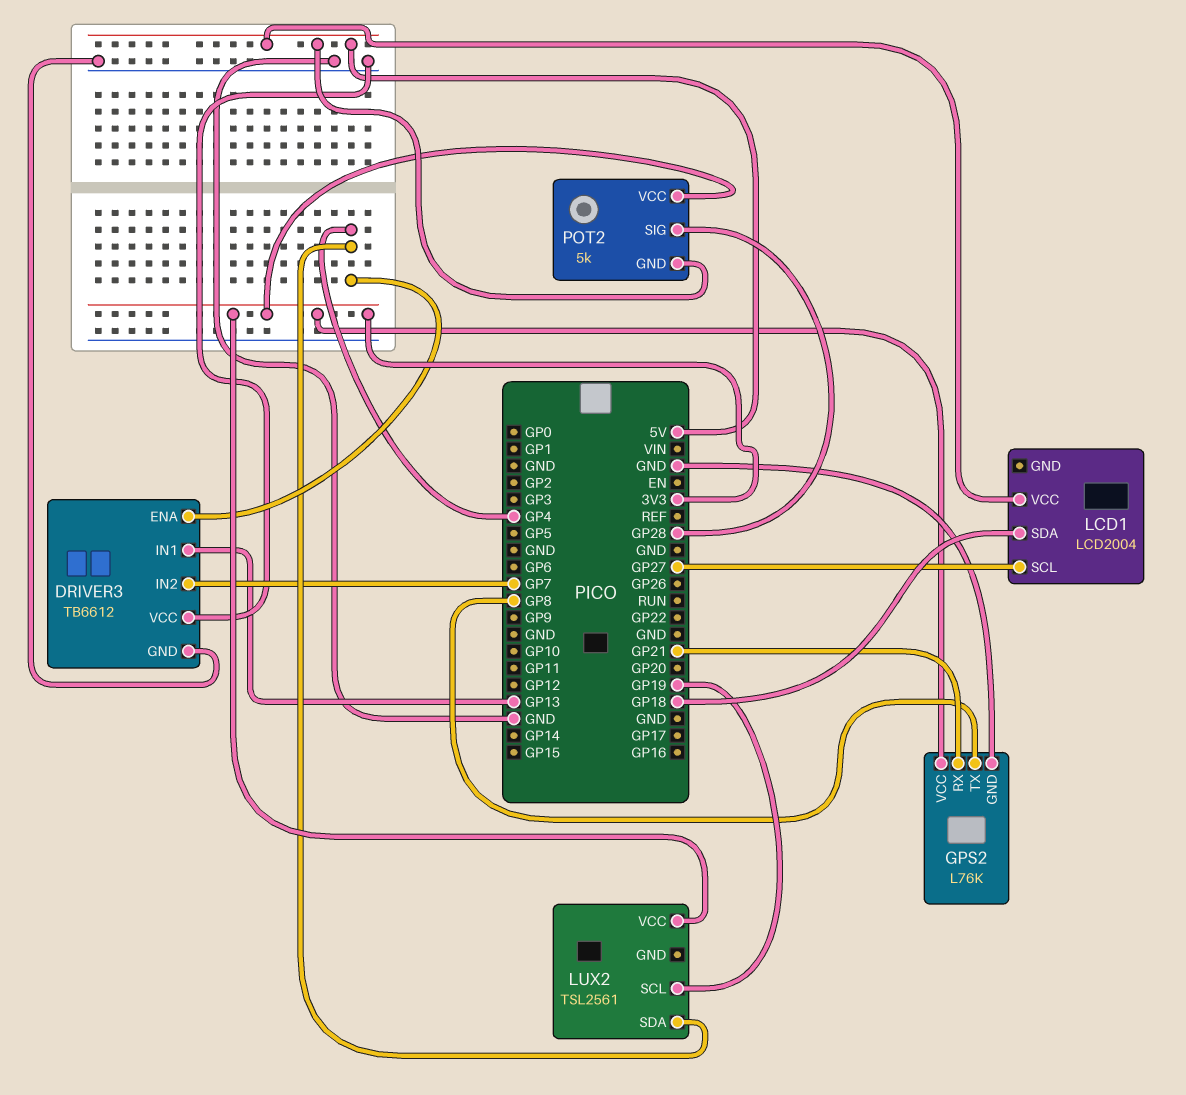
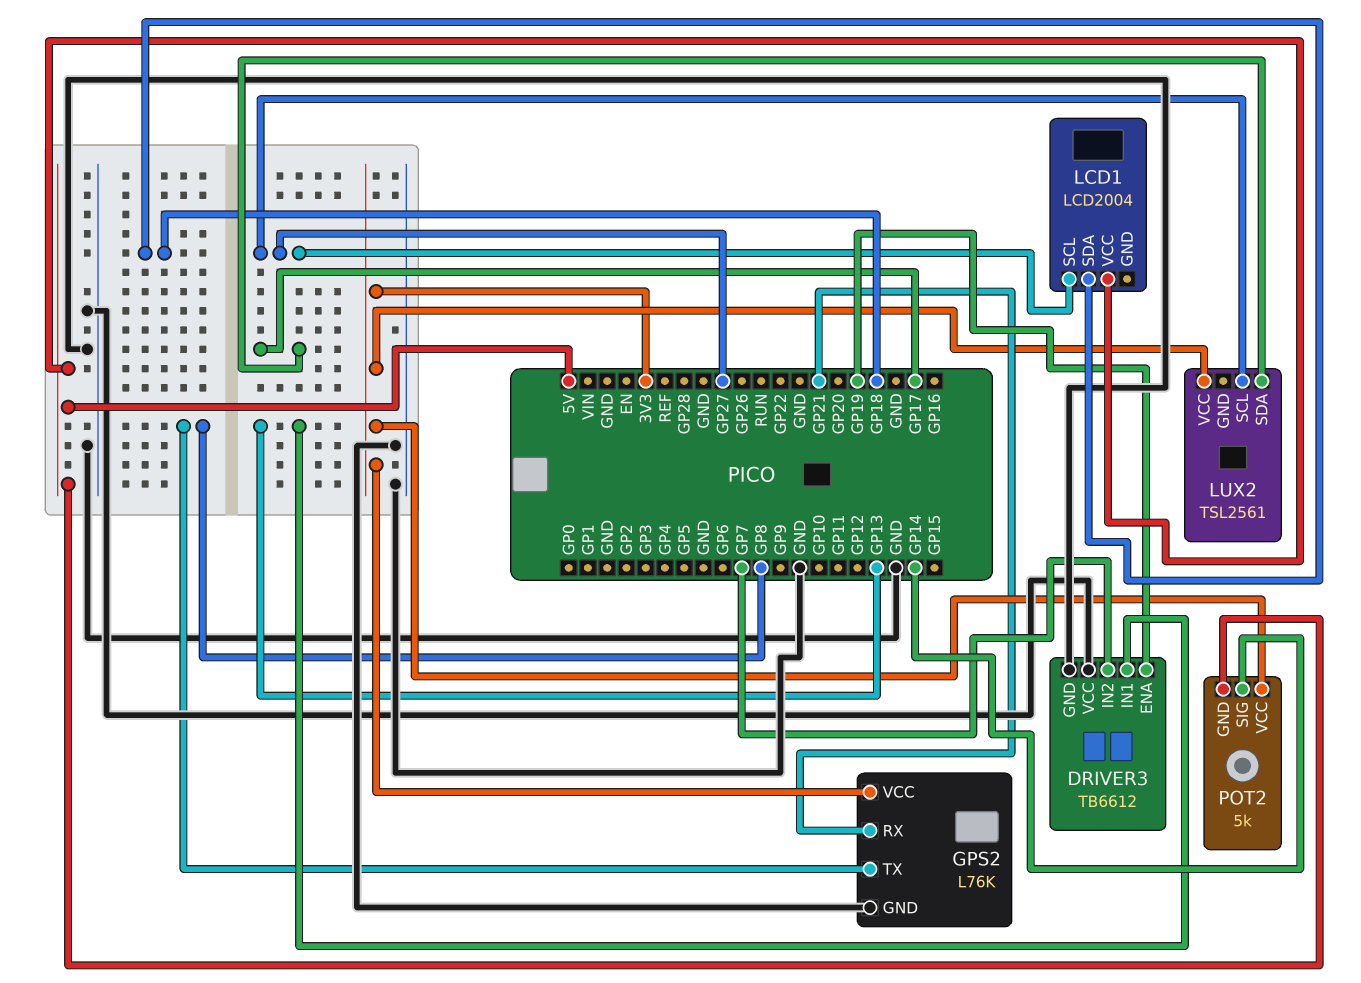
DRIVER3 pin ENA: GP4 -> GP19
LUX2 pin SCL: GP19 -> GP27
LUX2 pin SDA: GP4 -> GP17
POT2 pin SIG: GP28 -> GP14

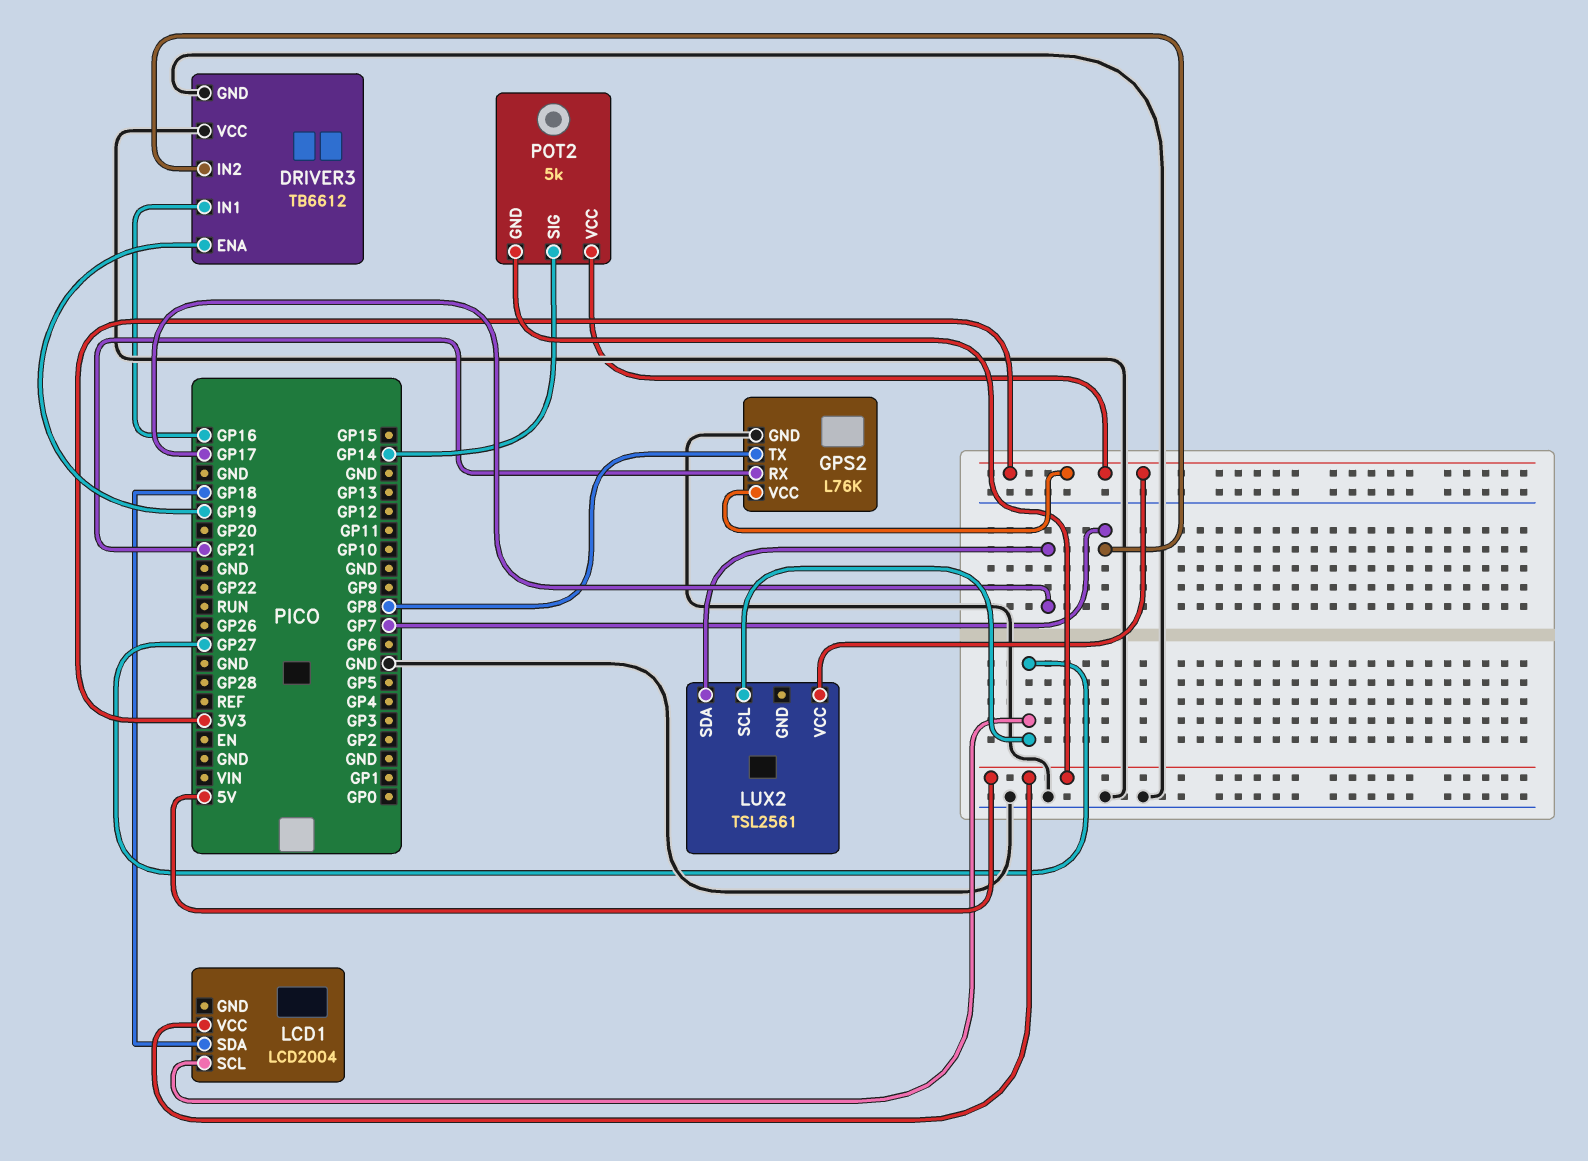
DRIVER3 pin IN1: GP13 -> GP16

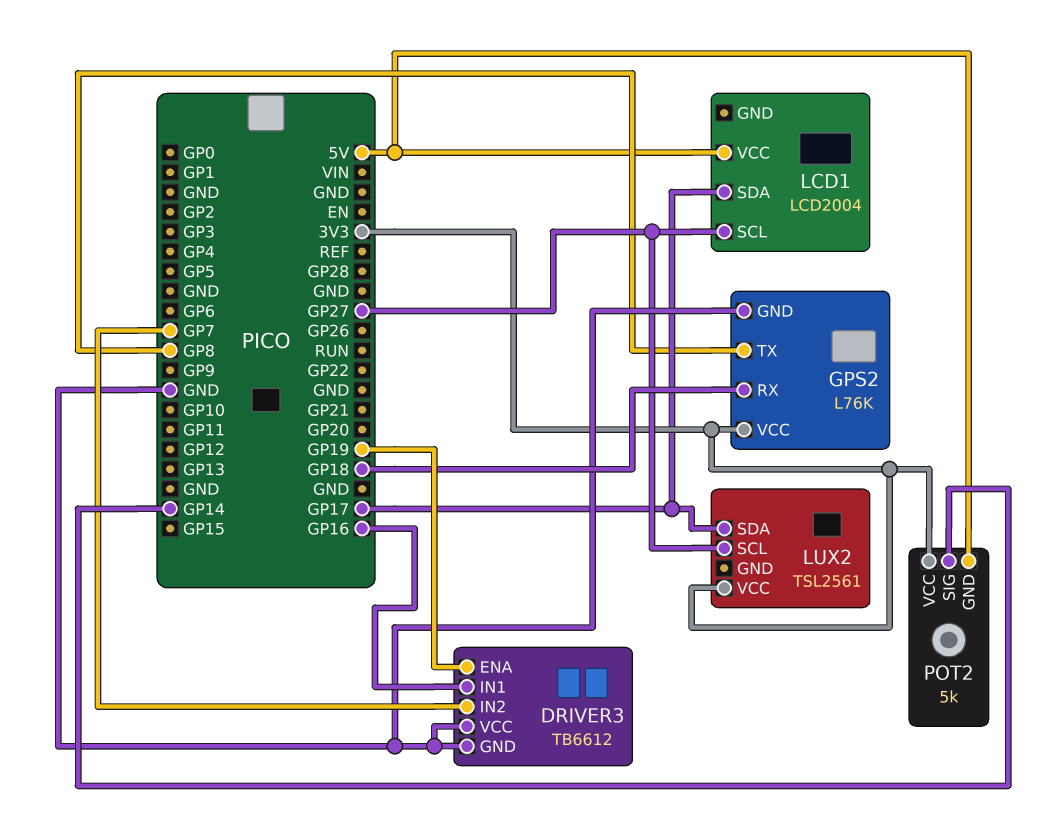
GPS2 pin RX: GP21 -> GP18
LCD1 pin SDA: GP18 -> GP17

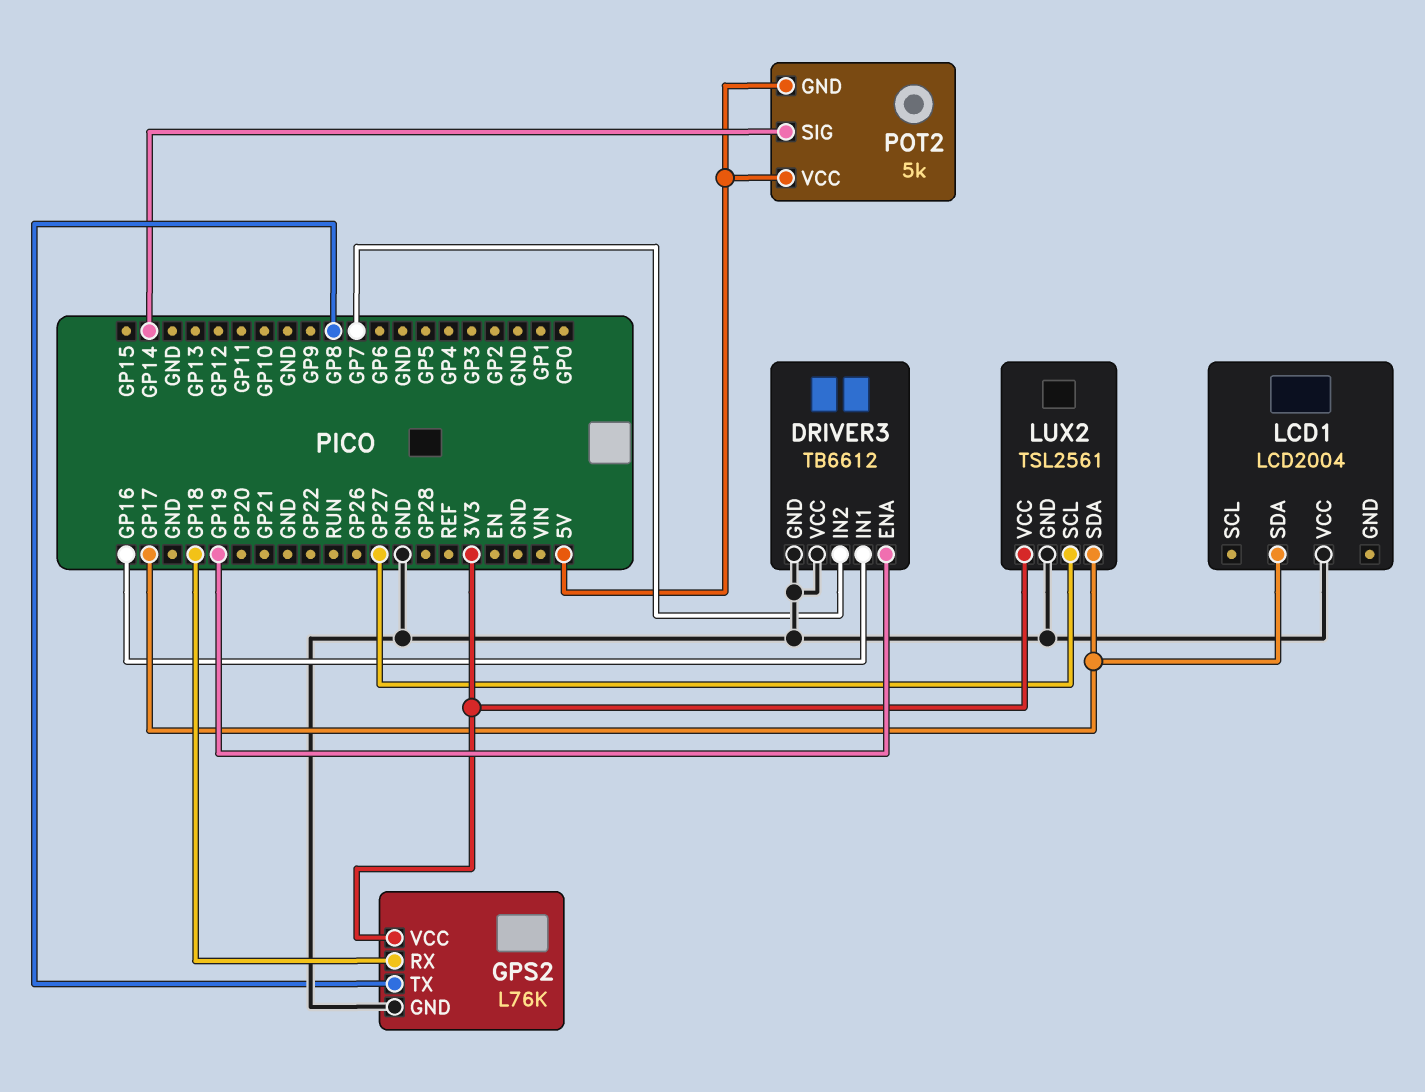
LCD1 pin SCL: GP27 -> none
LCD1 pin VCC: 5V -> GND
LUX2 pin GND: none -> GND
POT2 pin VCC: 3V3 -> 5V

